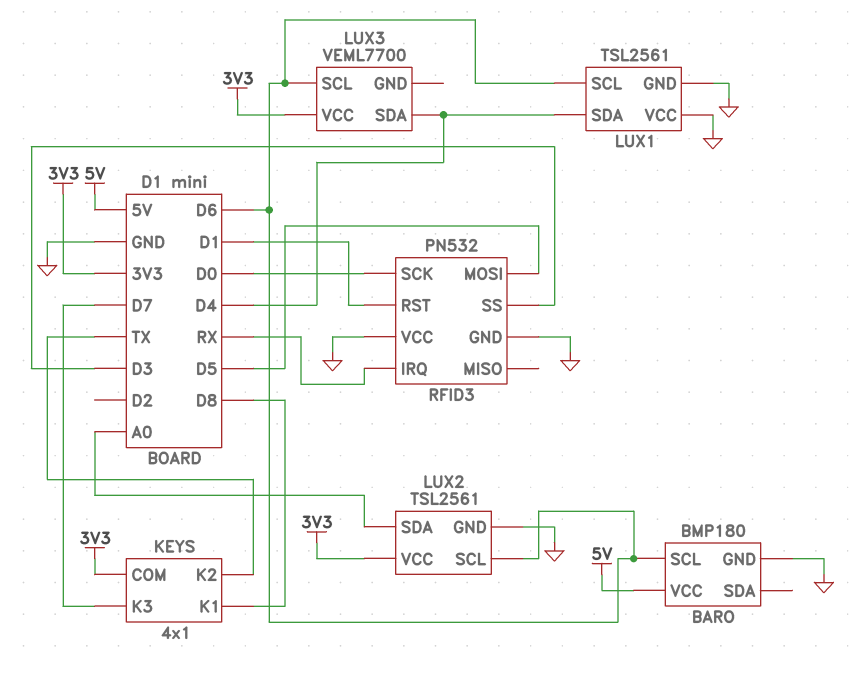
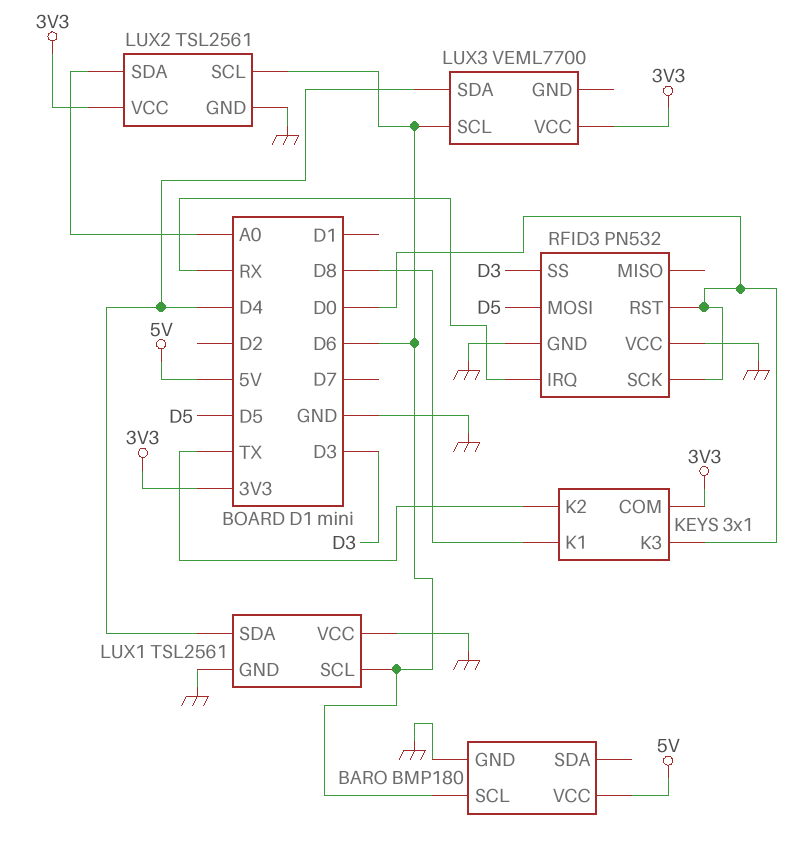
KEYS: 4x1 -> 3x1
KEYS pin K3: D7 -> D0
RFID3 pin RST: D1 -> D0

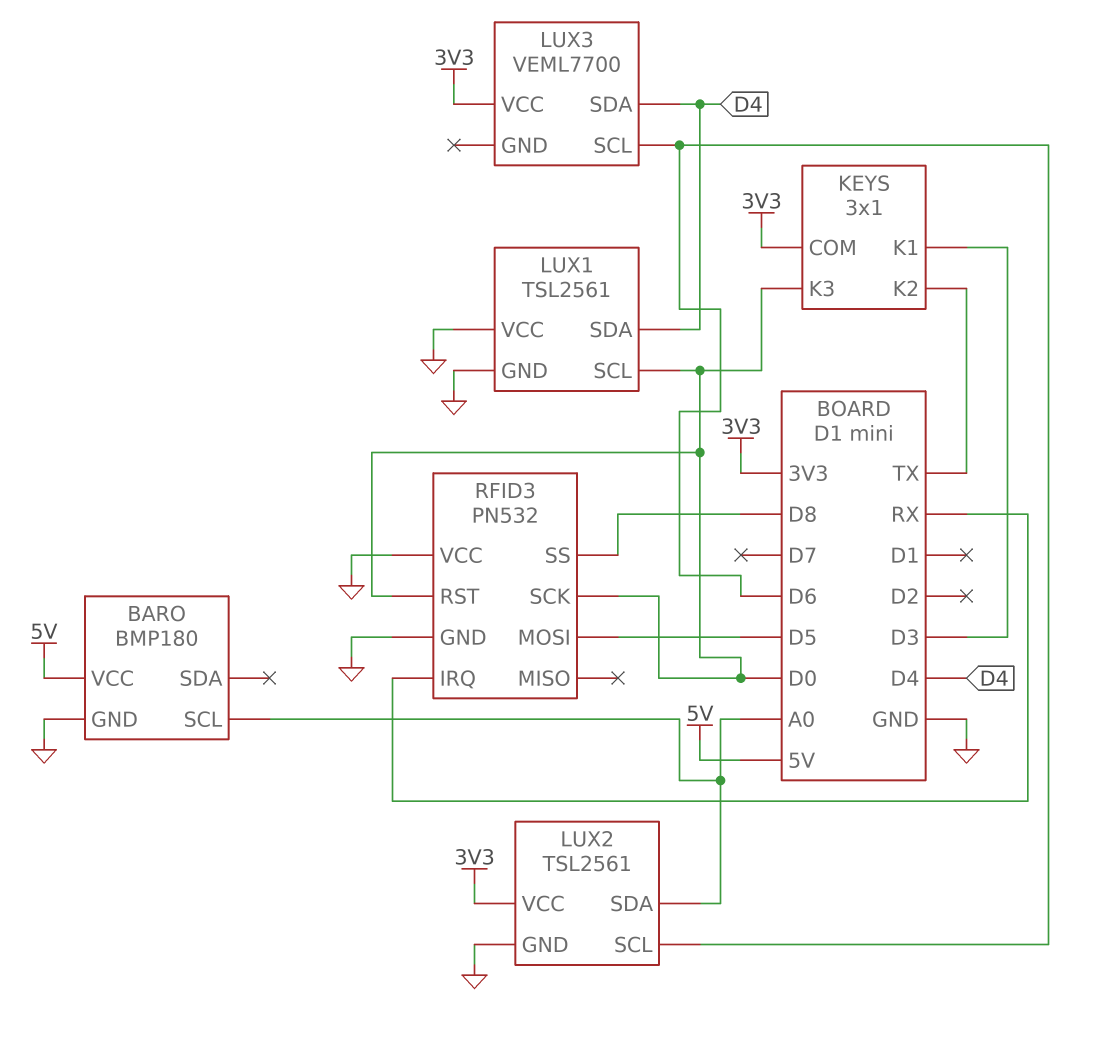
BARO pin SCL: D6 -> A0
KEYS pin K1: D8 -> D3
LUX1 pin SCL: D6 -> D0
RFID3 pin SS: D3 -> D8

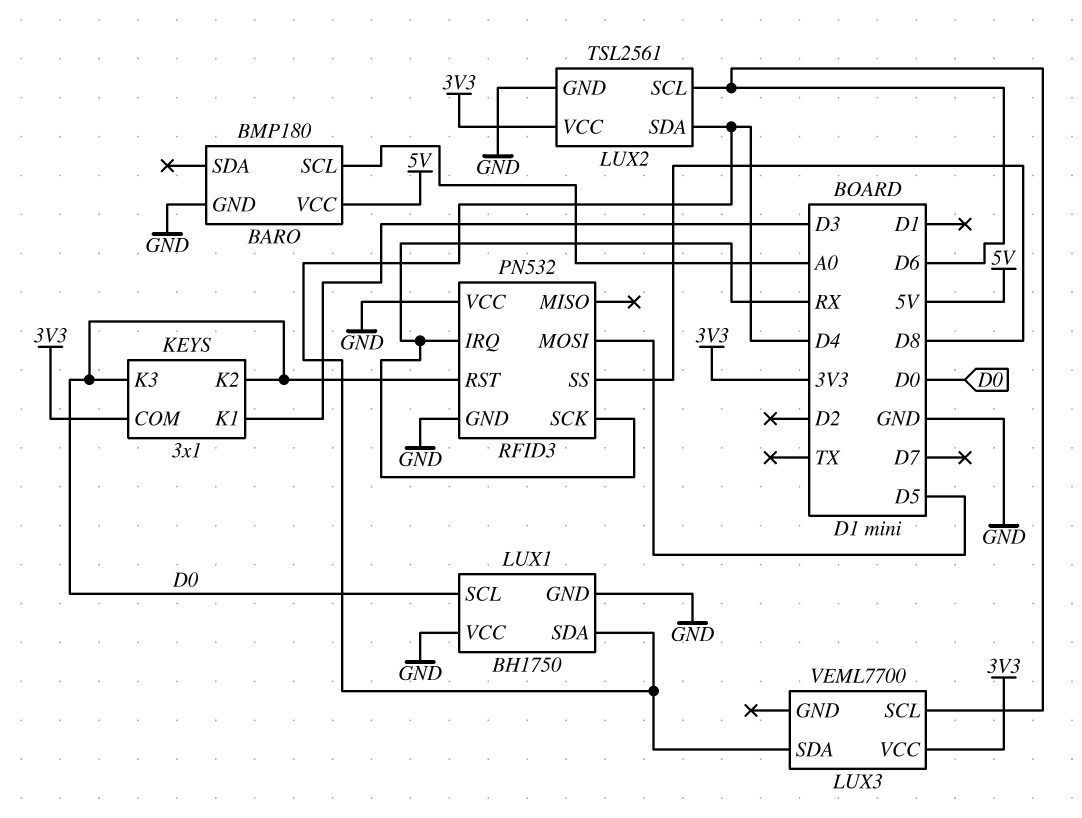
KEYS pin K2: TX -> D0
LUX1: TSL2561 -> BH1750
LUX2 pin SDA: A0 -> D4
RFID3 pin SCK: D0 -> RX

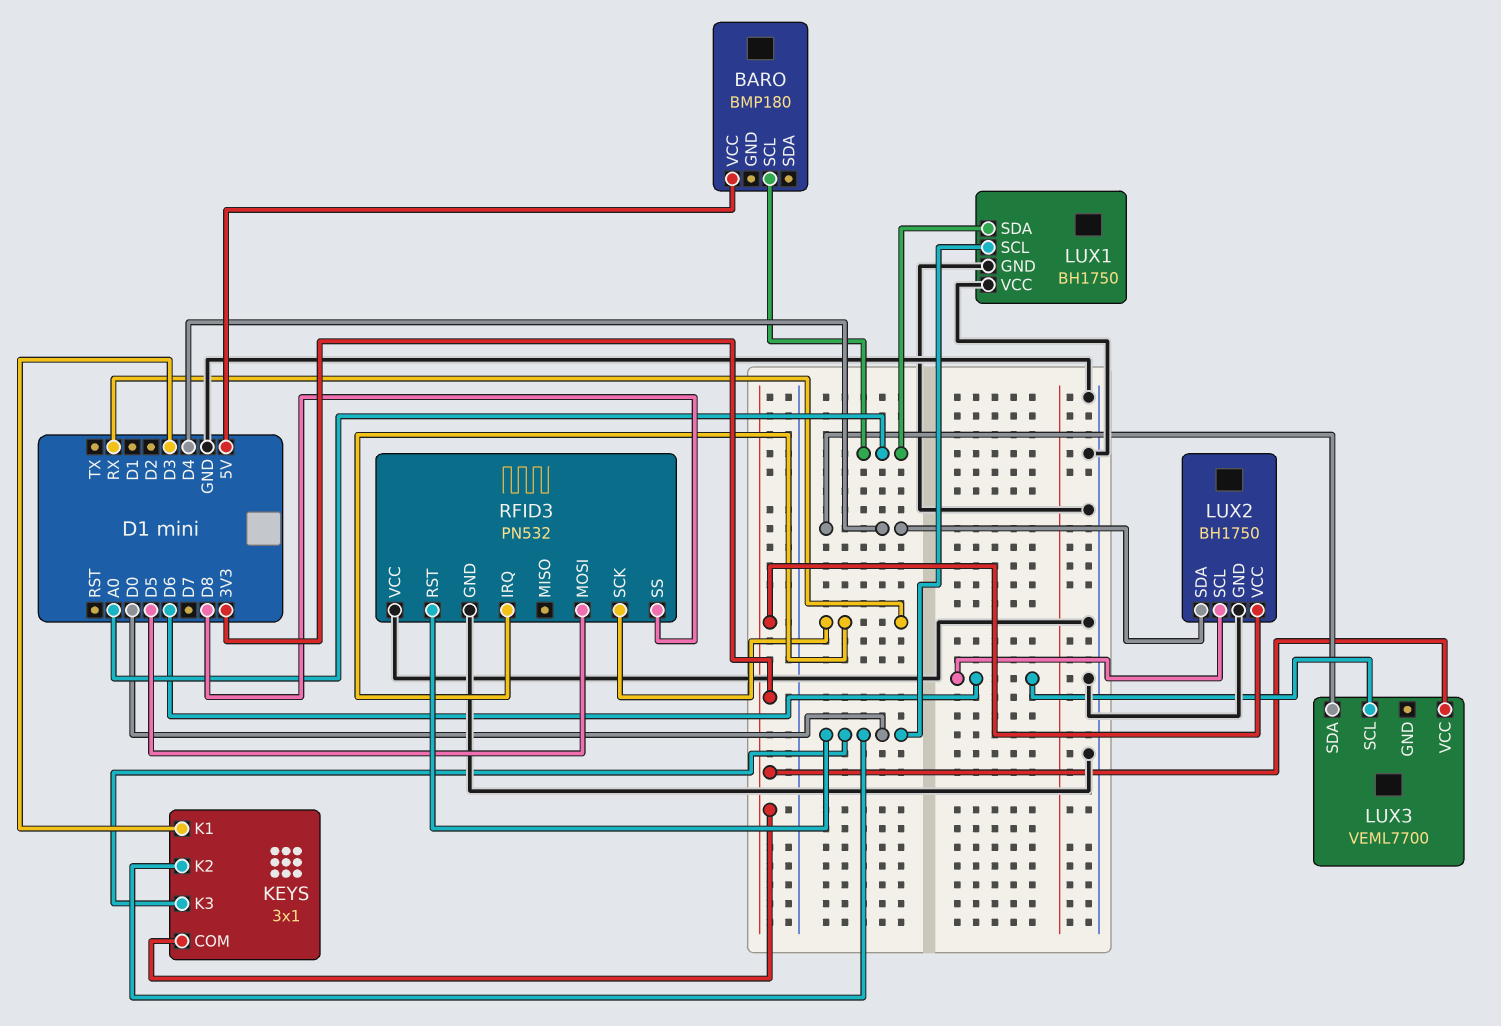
BARO pin GND: GND -> none
LUX1 pin SDA: D4 -> A0
LUX2: TSL2561 -> BH1750

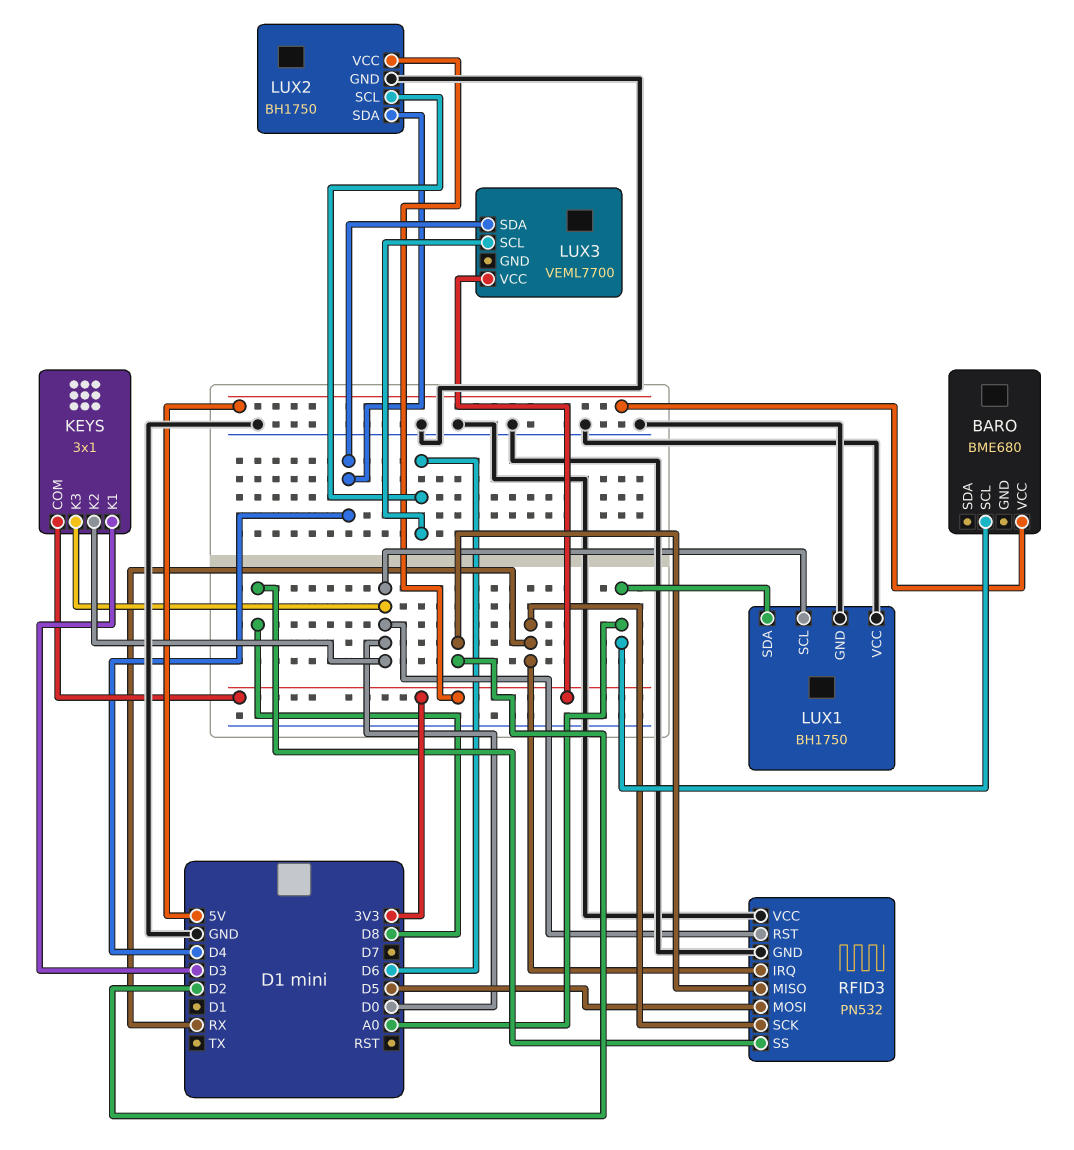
BARO: BMP180 -> BME680
RFID3 pin MISO: none -> D2

